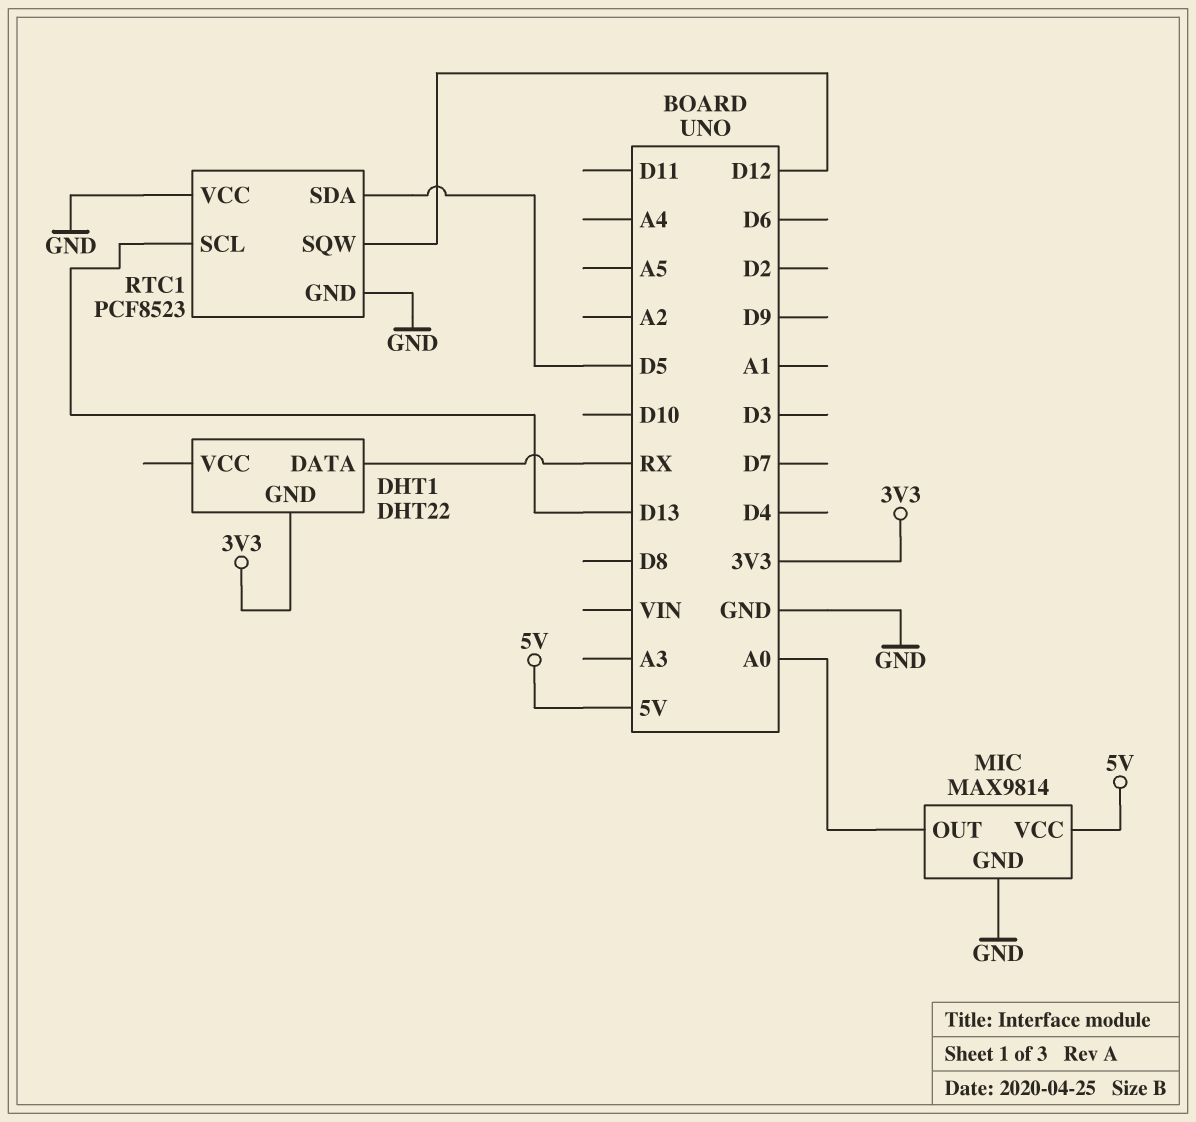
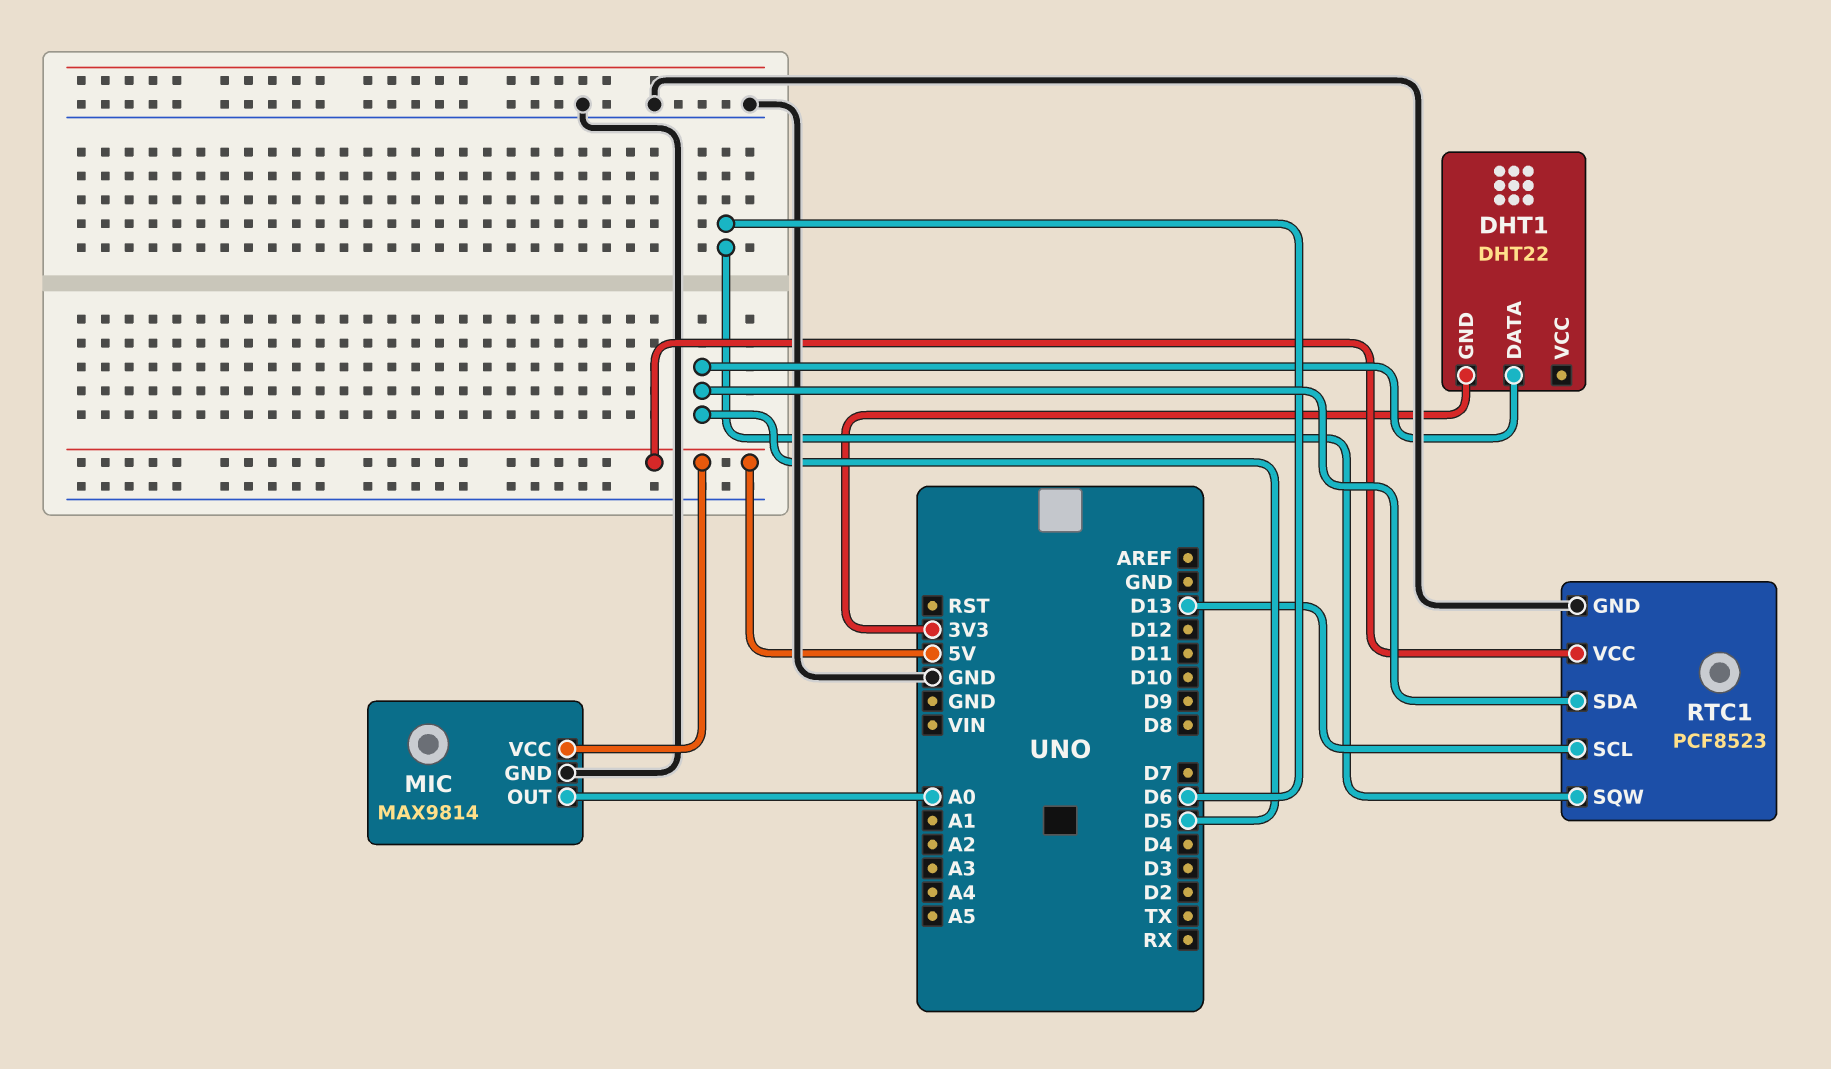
DHT1 pin DATA: RX -> D5
RTC1 pin SQW: D12 -> D6
RTC1 pin VCC: GND -> 5V

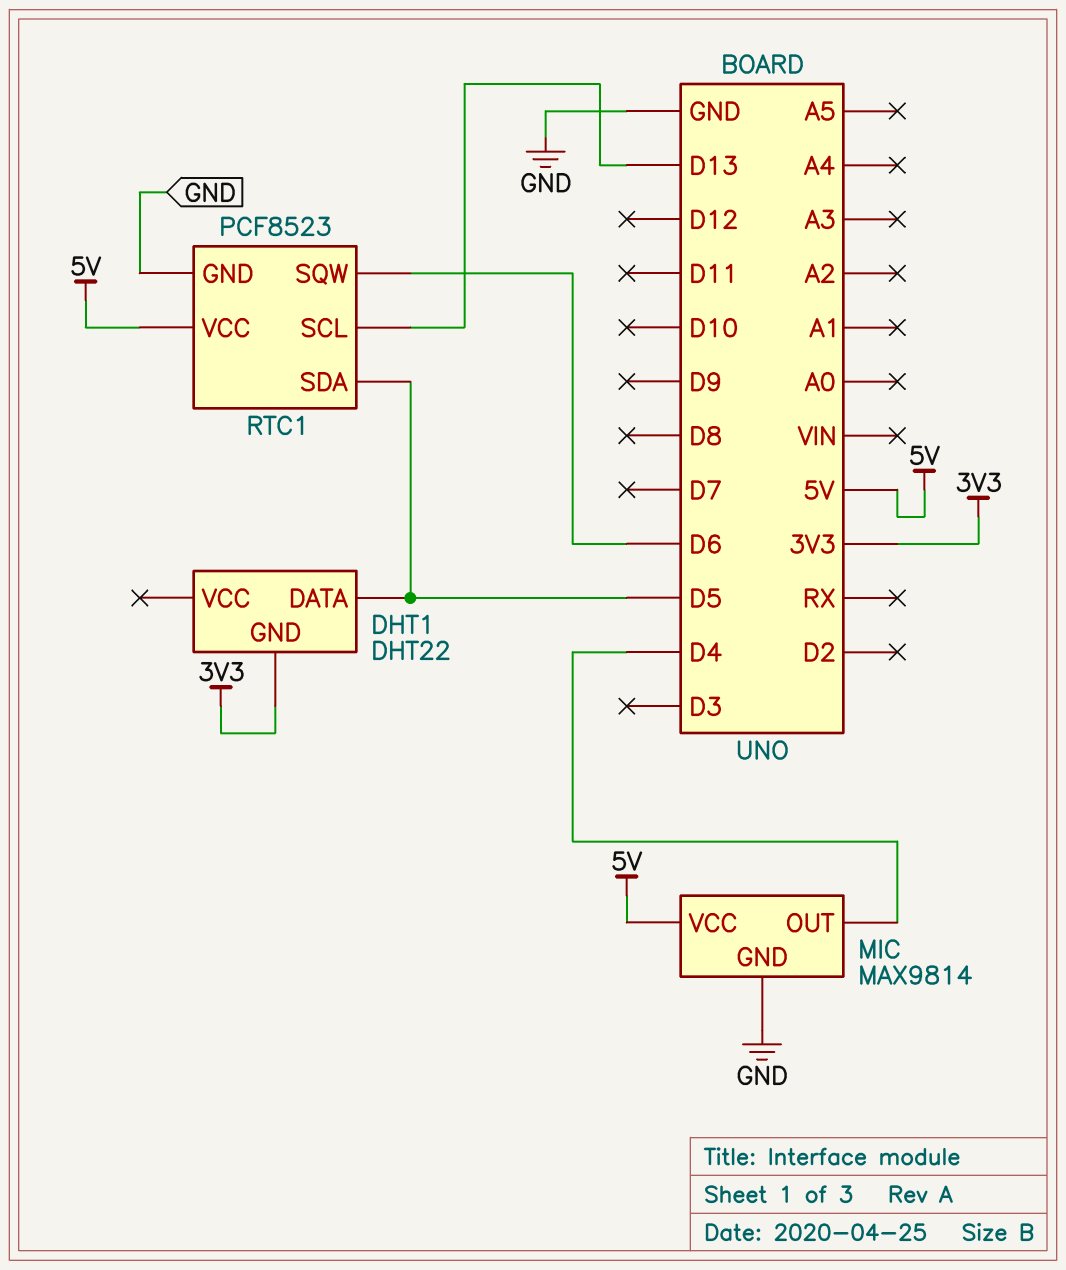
MIC pin OUT: A0 -> D4

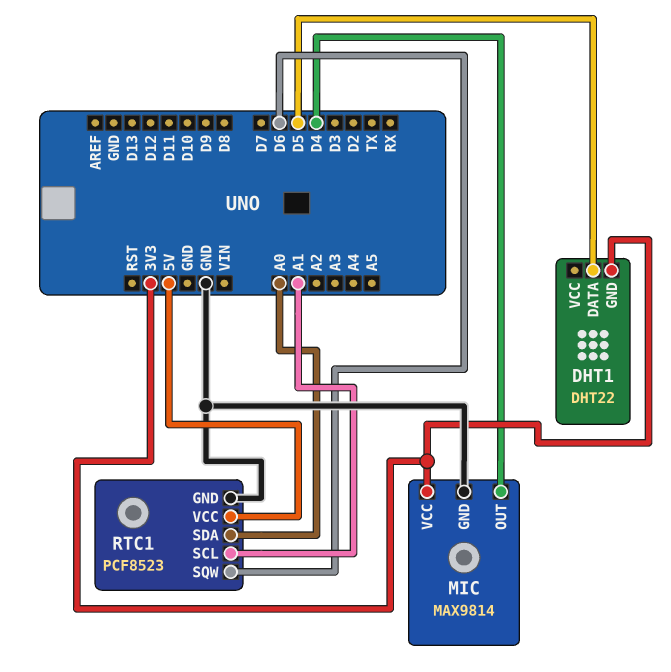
MIC pin VCC: 5V -> 3V3
RTC1 pin SCL: D13 -> A1
RTC1 pin SDA: D5 -> A0

